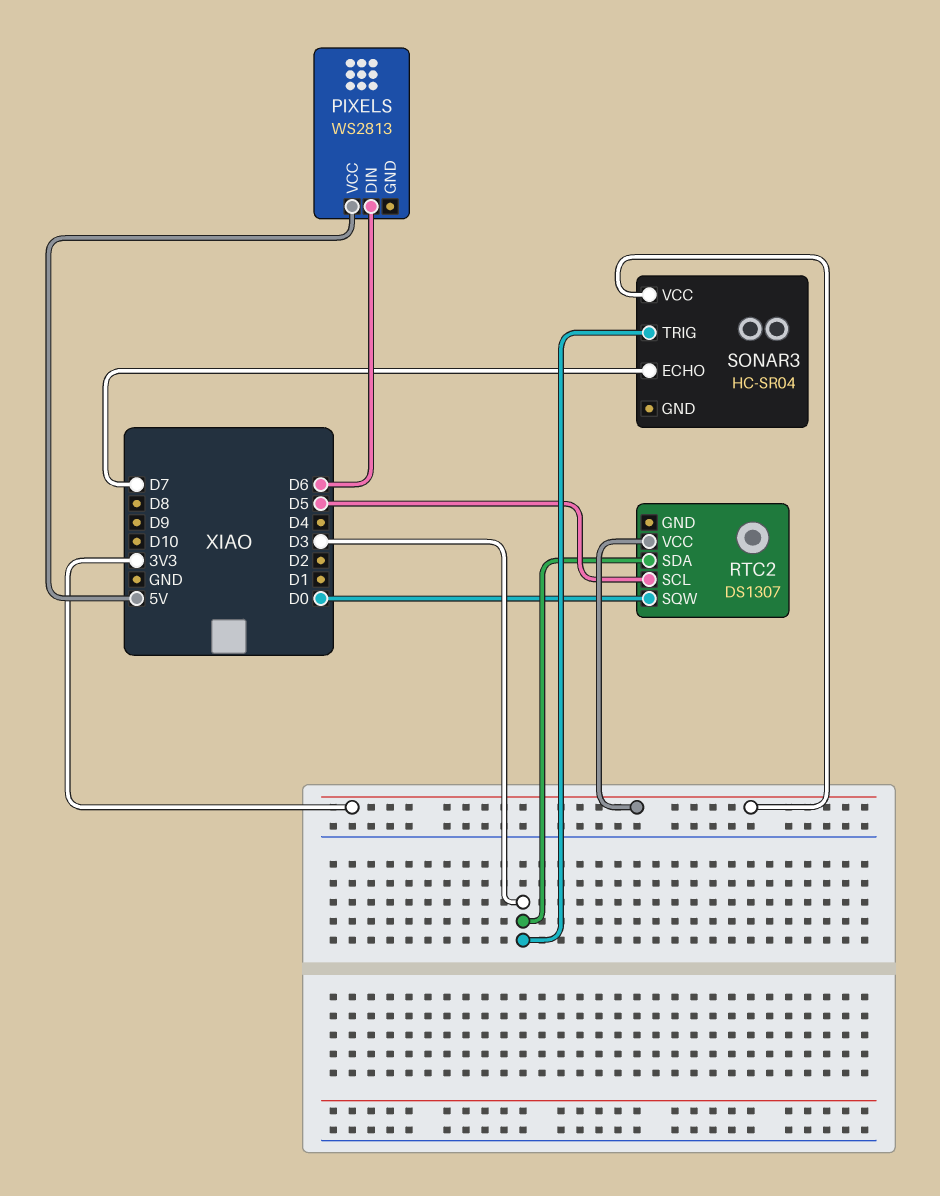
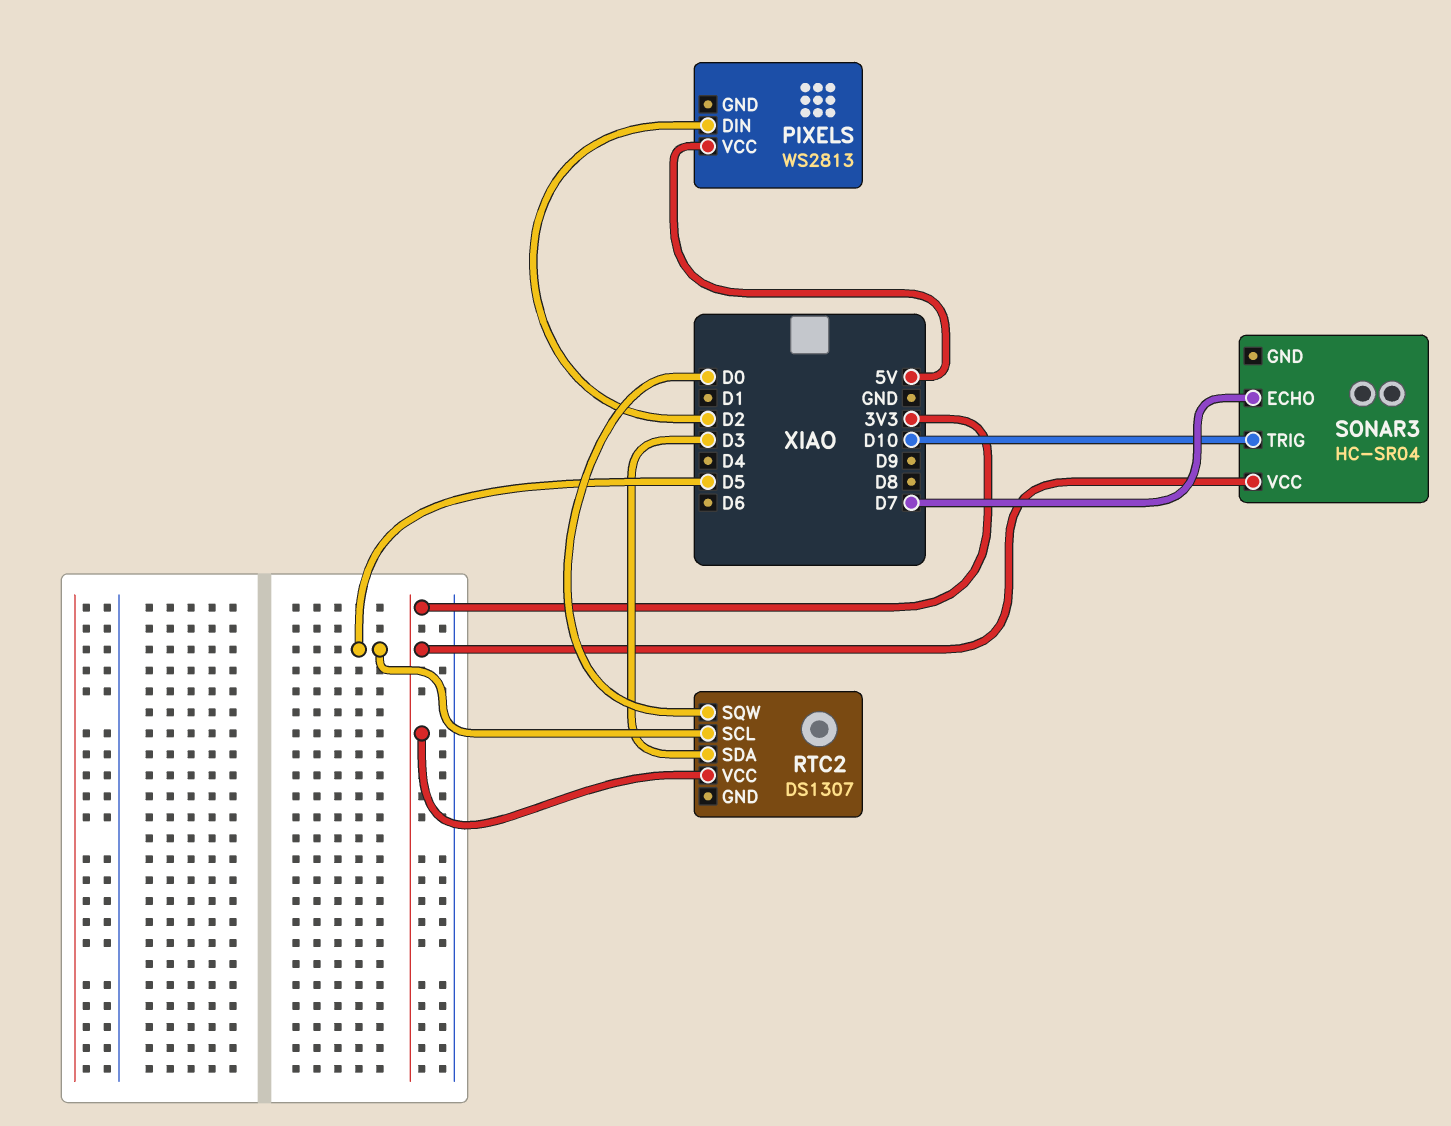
PIXELS pin DIN: D6 -> D2
SONAR3 pin TRIG: D3 -> D10

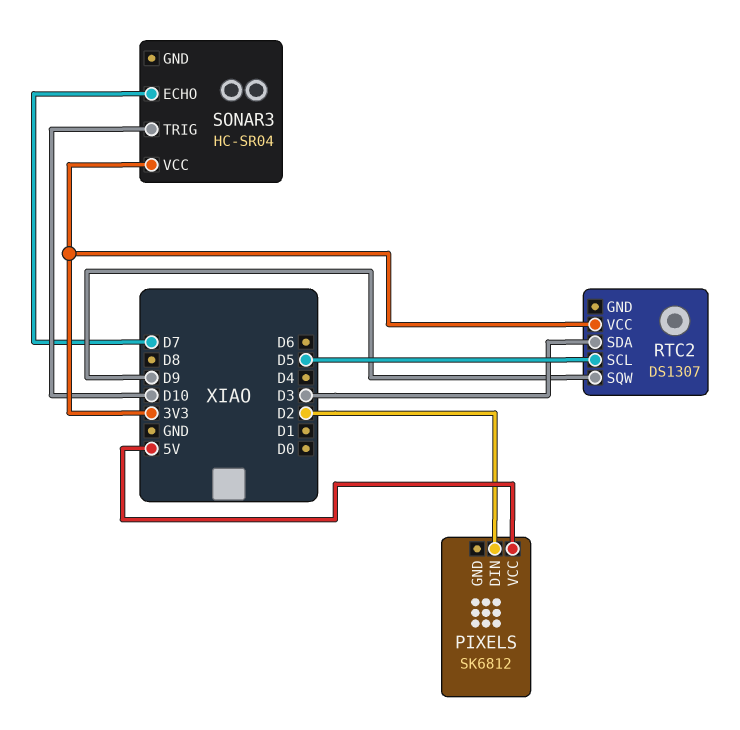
PIXELS: WS2813 -> SK6812
RTC2 pin SQW: D0 -> D9

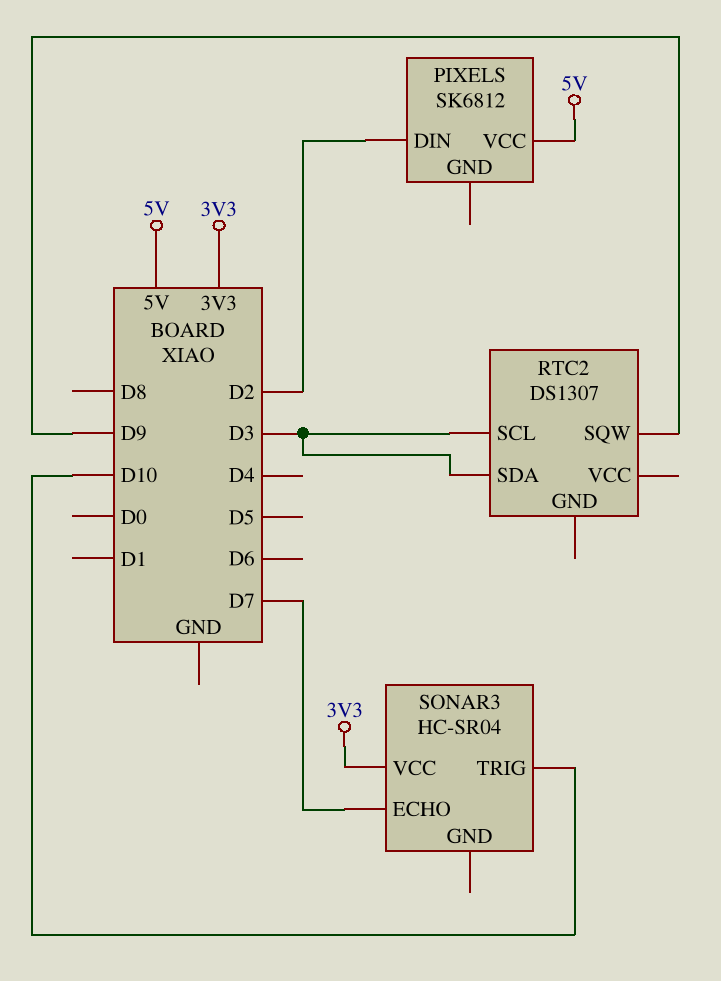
RTC2 pin SCL: D5 -> D3
RTC2 pin VCC: 3V3 -> none

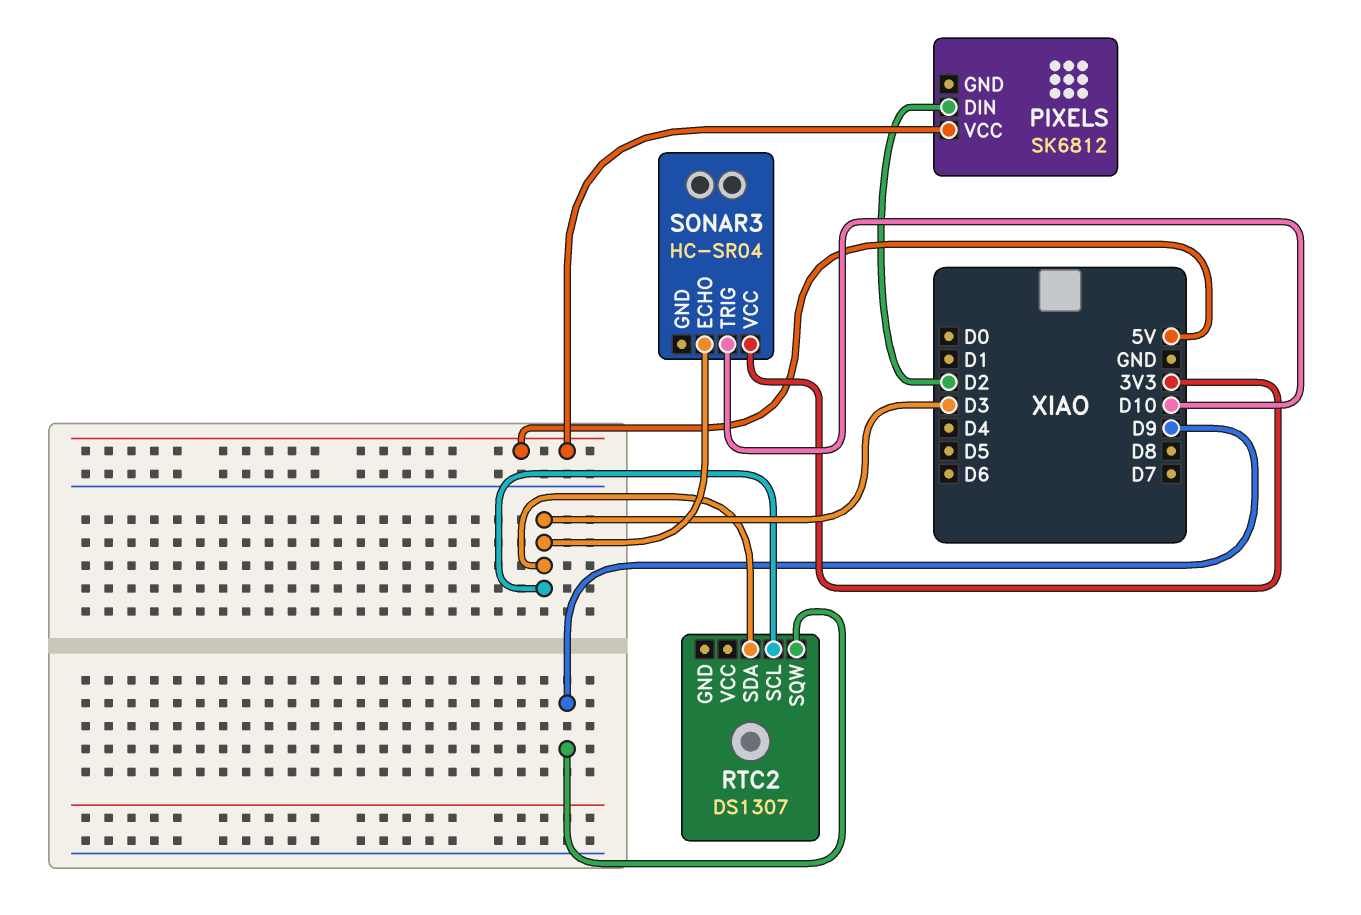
SONAR3 pin ECHO: D7 -> D3

